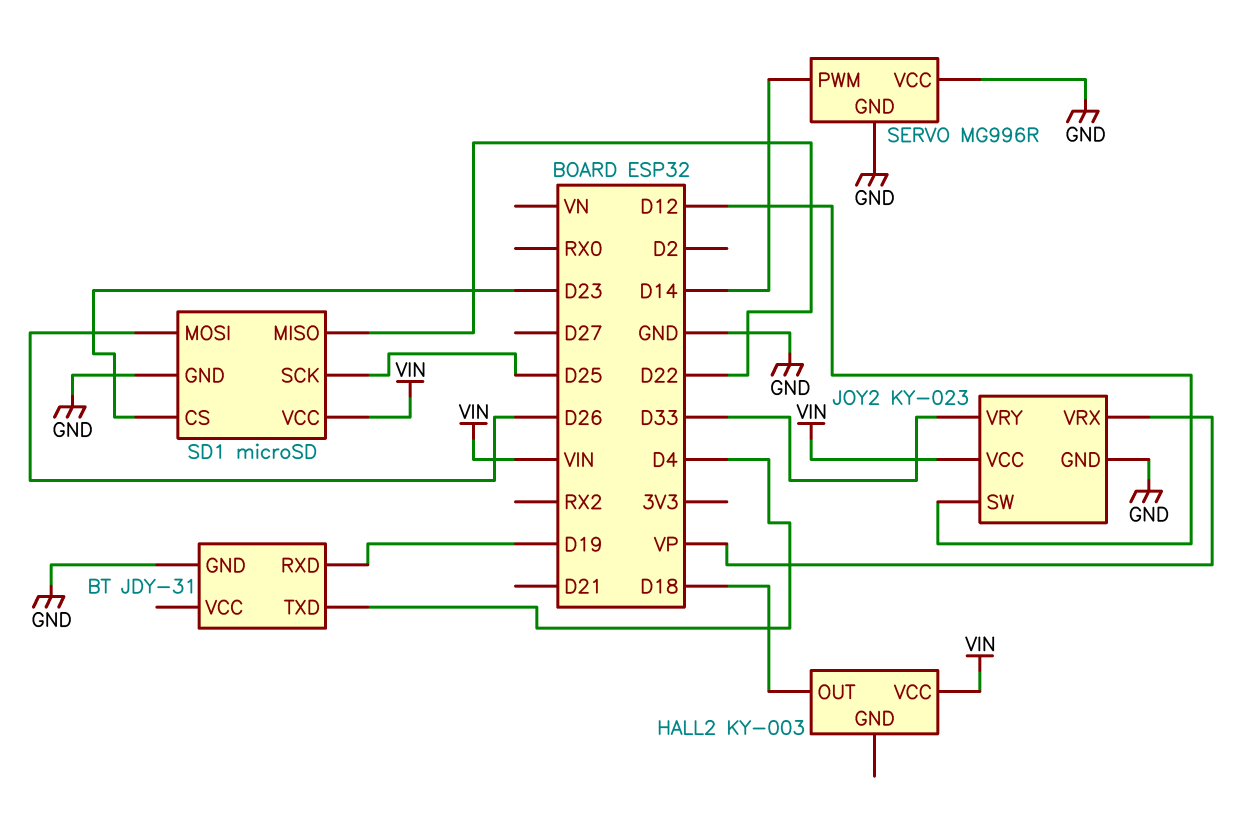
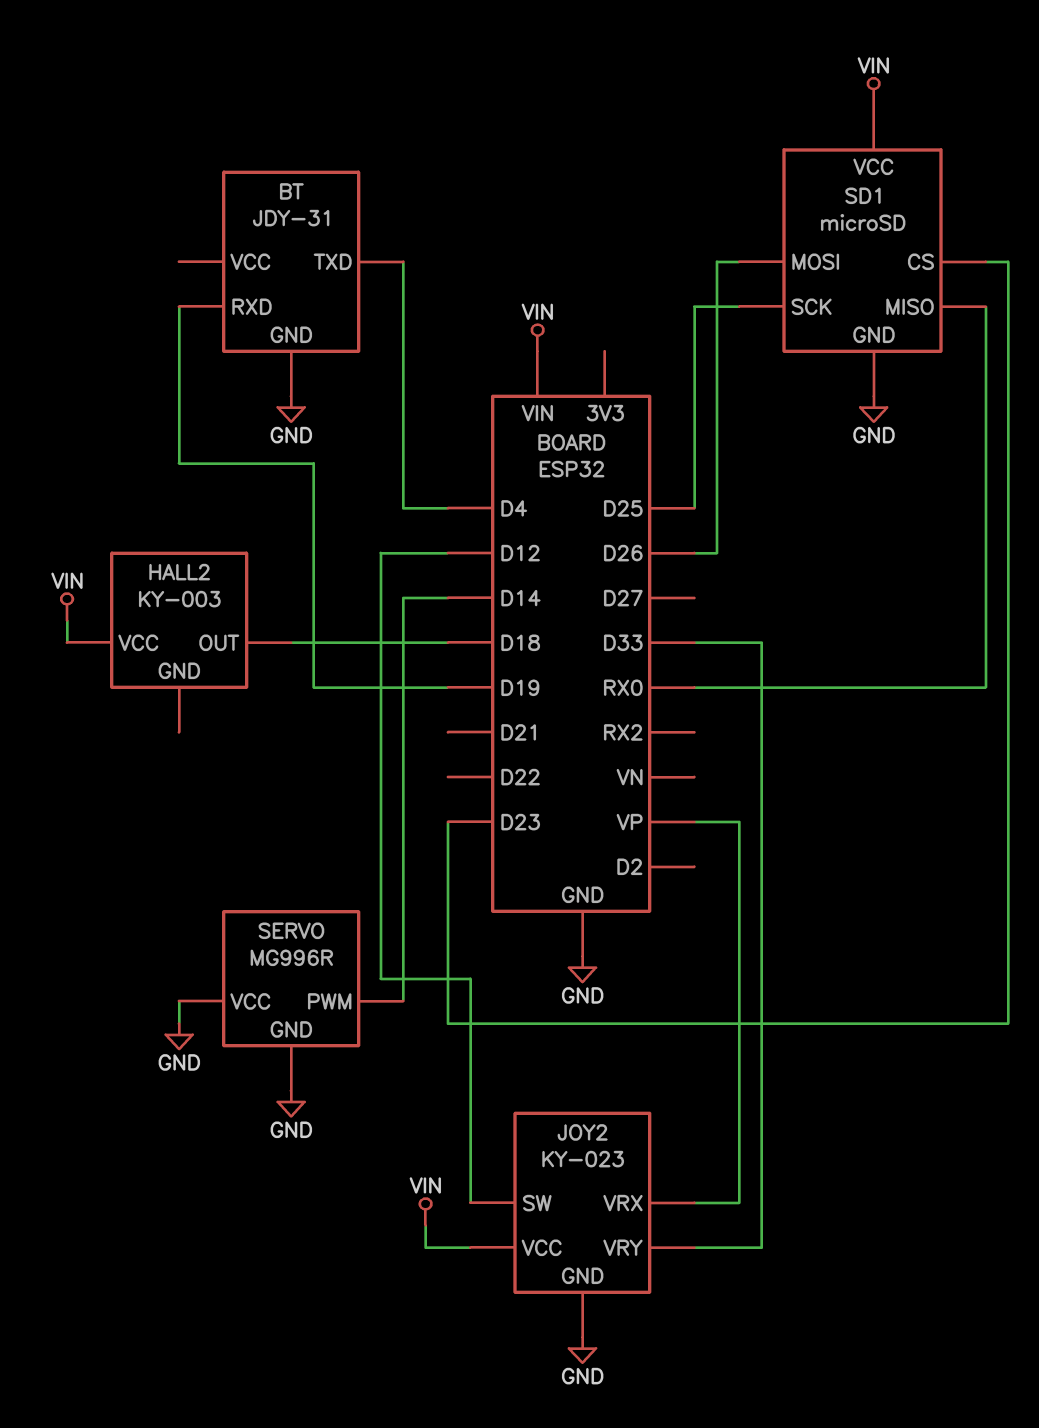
SD1 pin MISO: D22 -> RX0

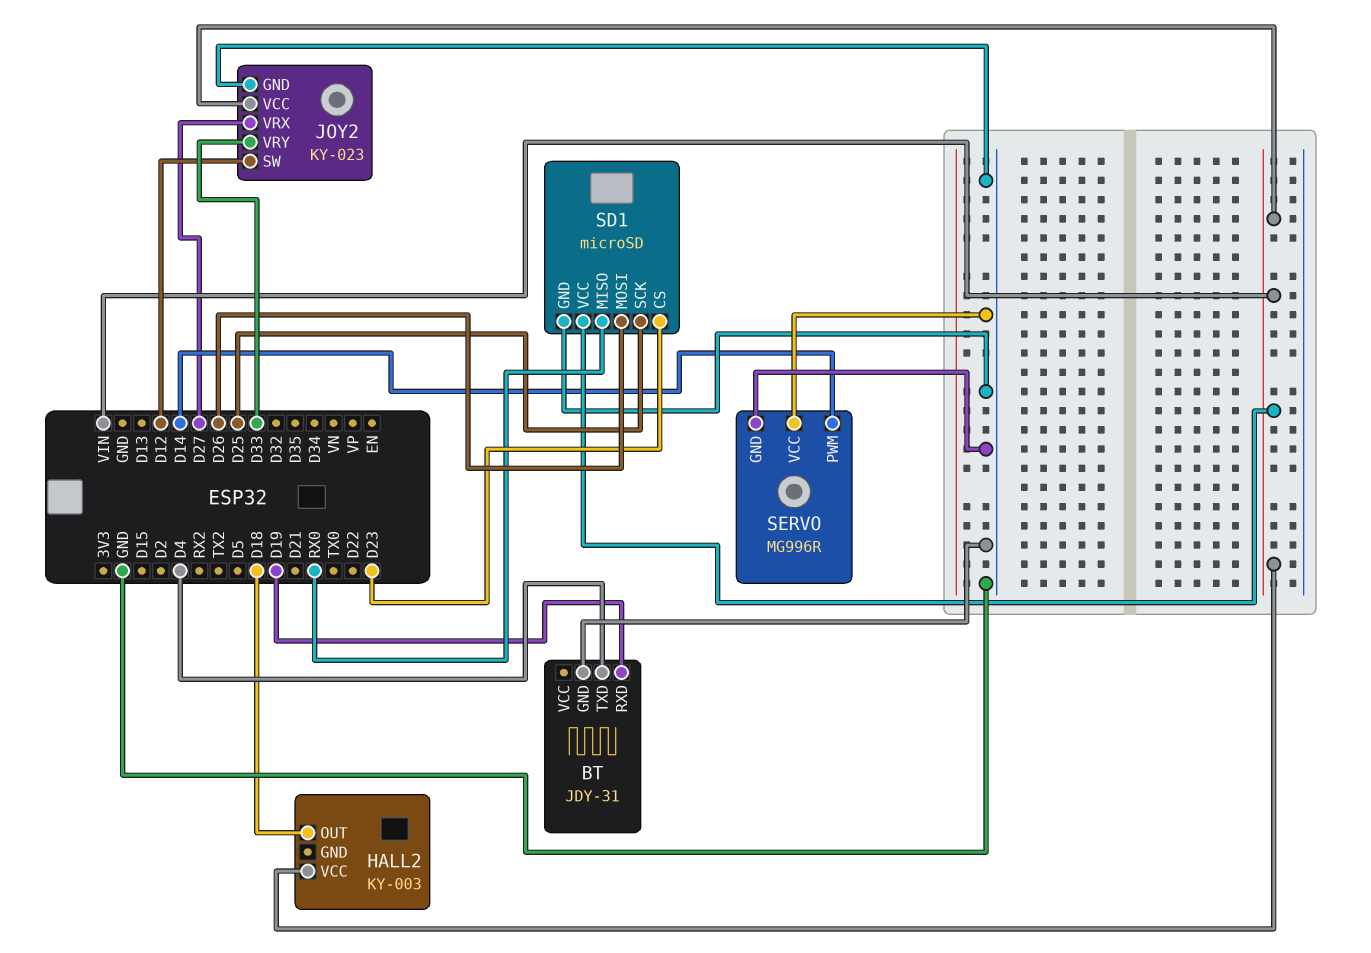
JOY2 pin VRX: VP -> D27

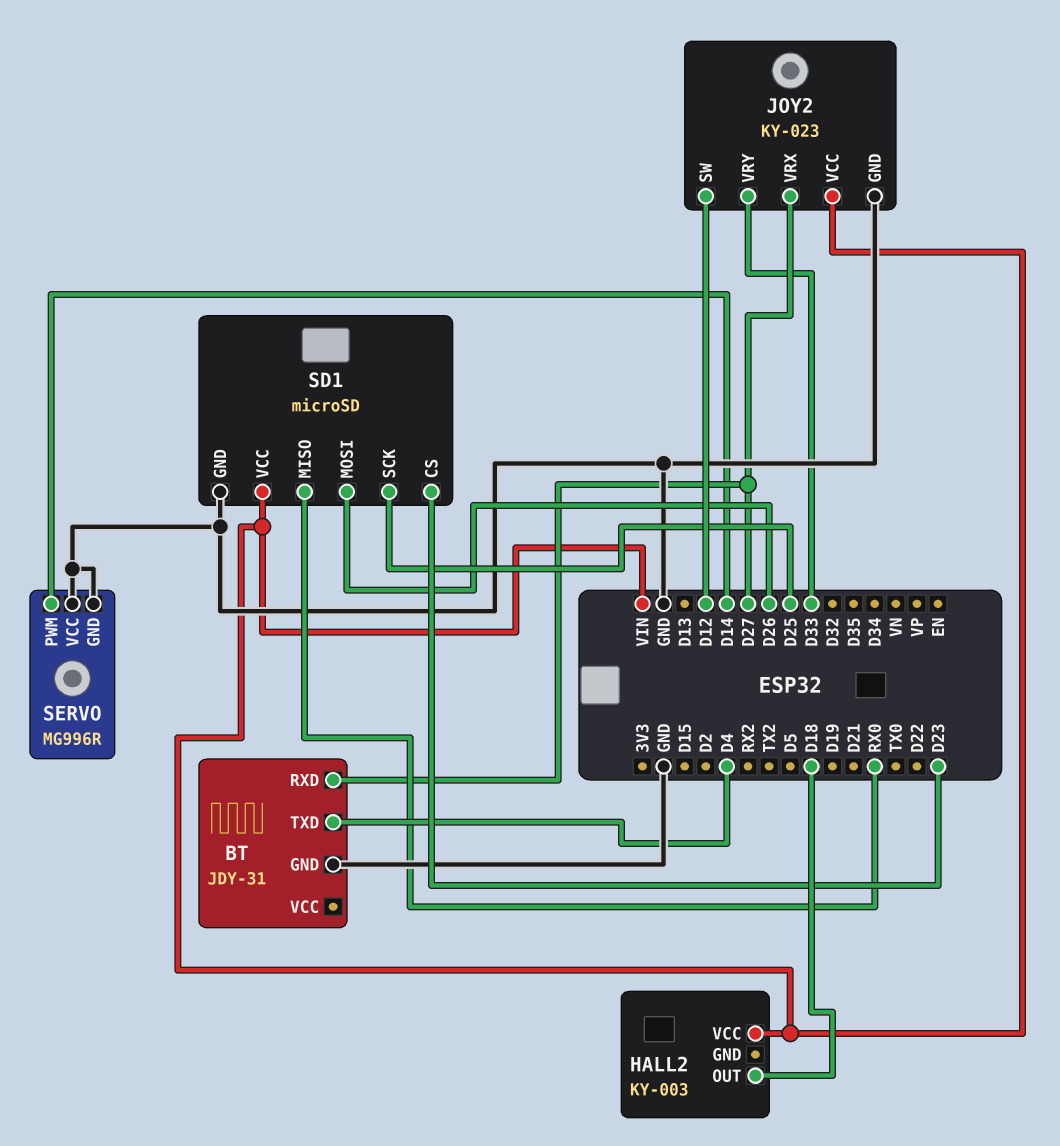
BT pin RXD: D19 -> D27

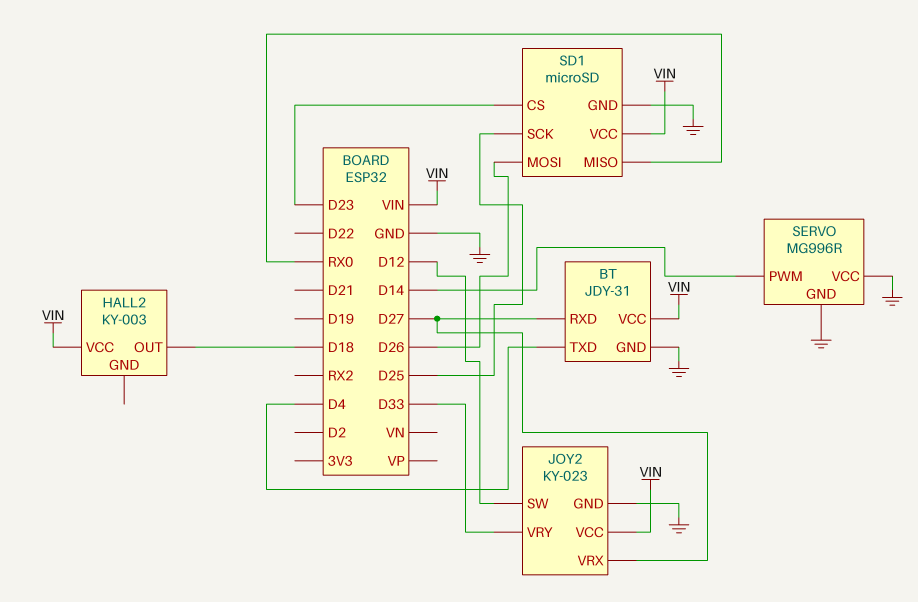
BT pin VCC: none -> VIN

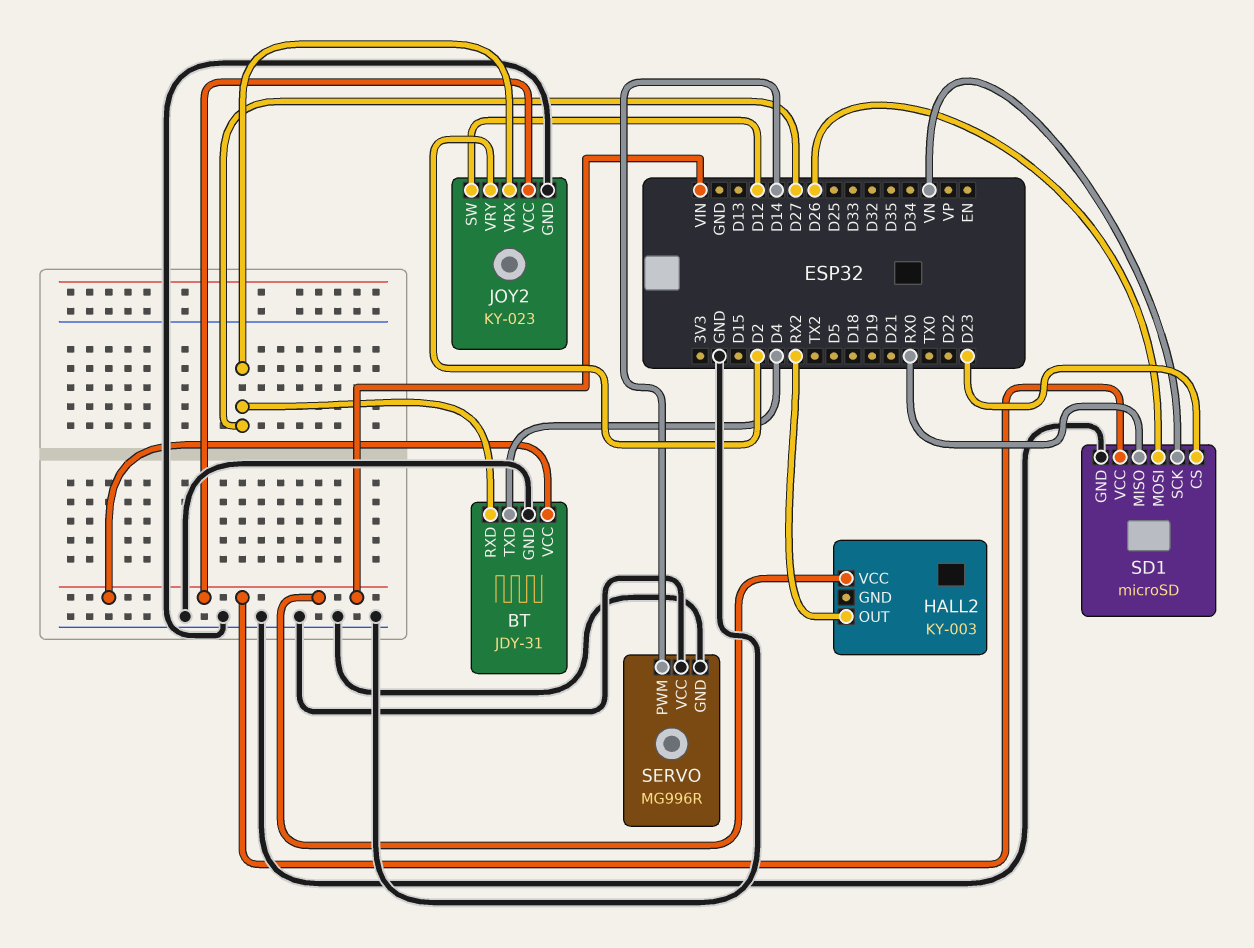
HALL2 pin OUT: D18 -> RX2
JOY2 pin VRY: D33 -> D2
SD1 pin SCK: D25 -> VN

